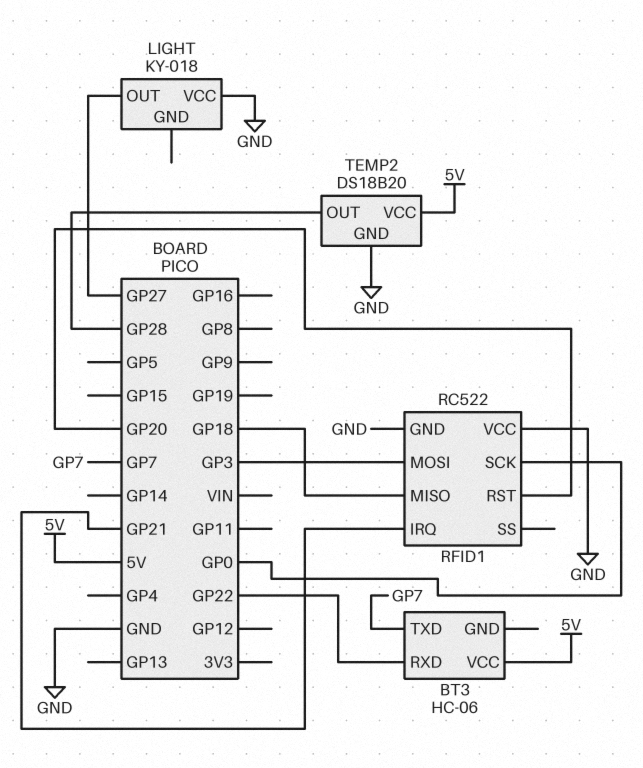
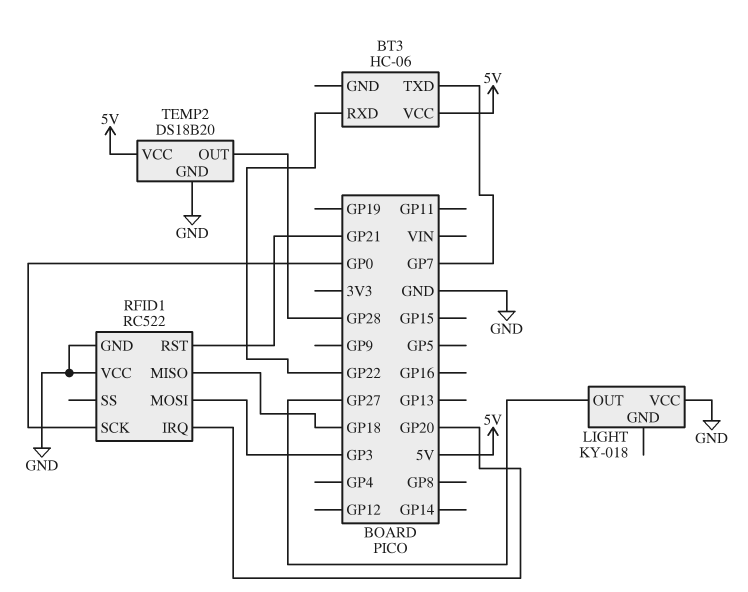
RFID1 pin IRQ: GP21 -> GP20
RFID1 pin RST: GP20 -> GP21

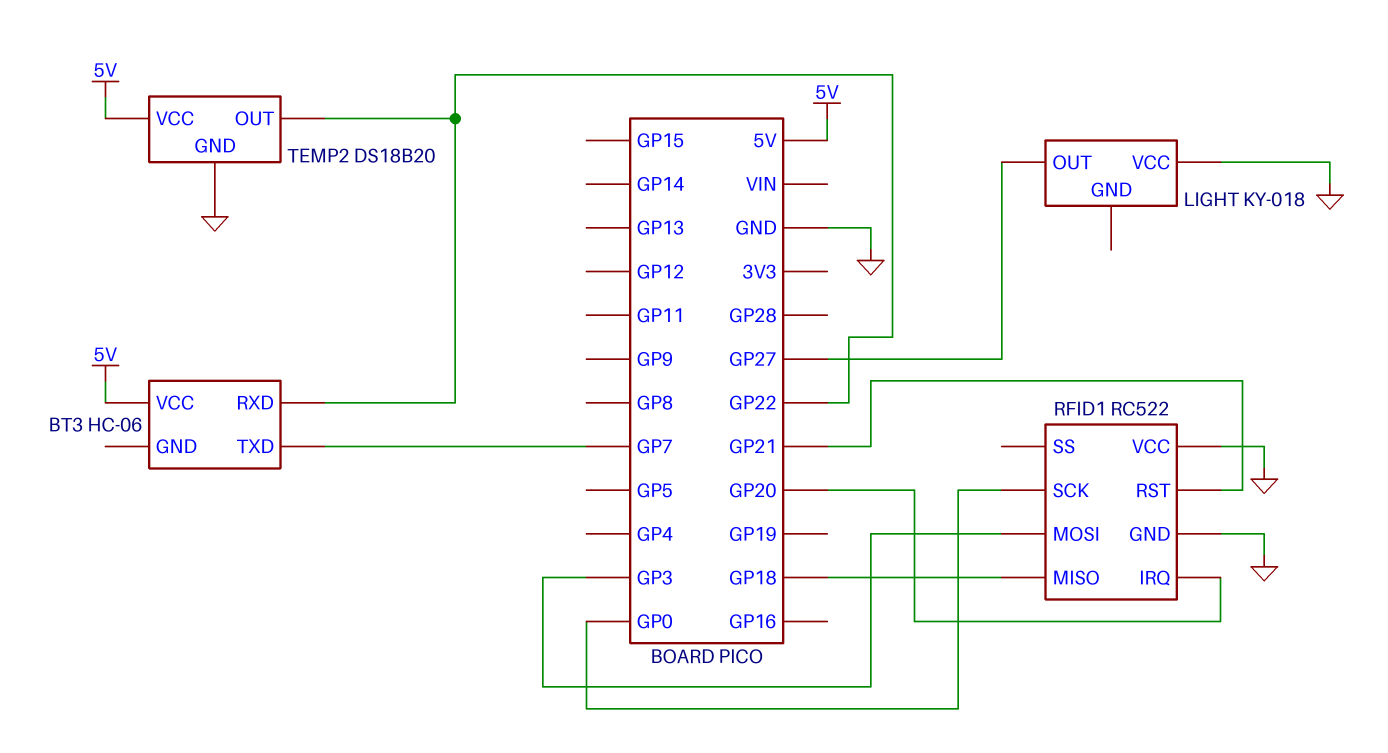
TEMP2 pin OUT: GP28 -> GP22

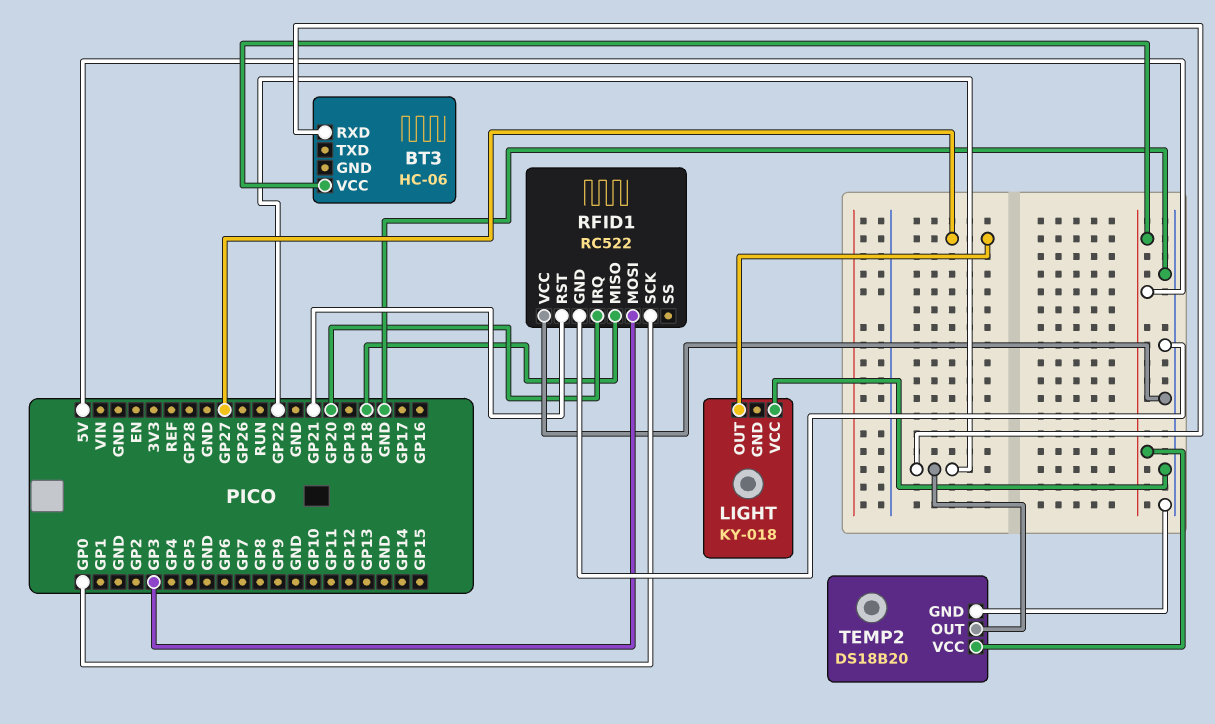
BT3 pin TXD: GP7 -> none

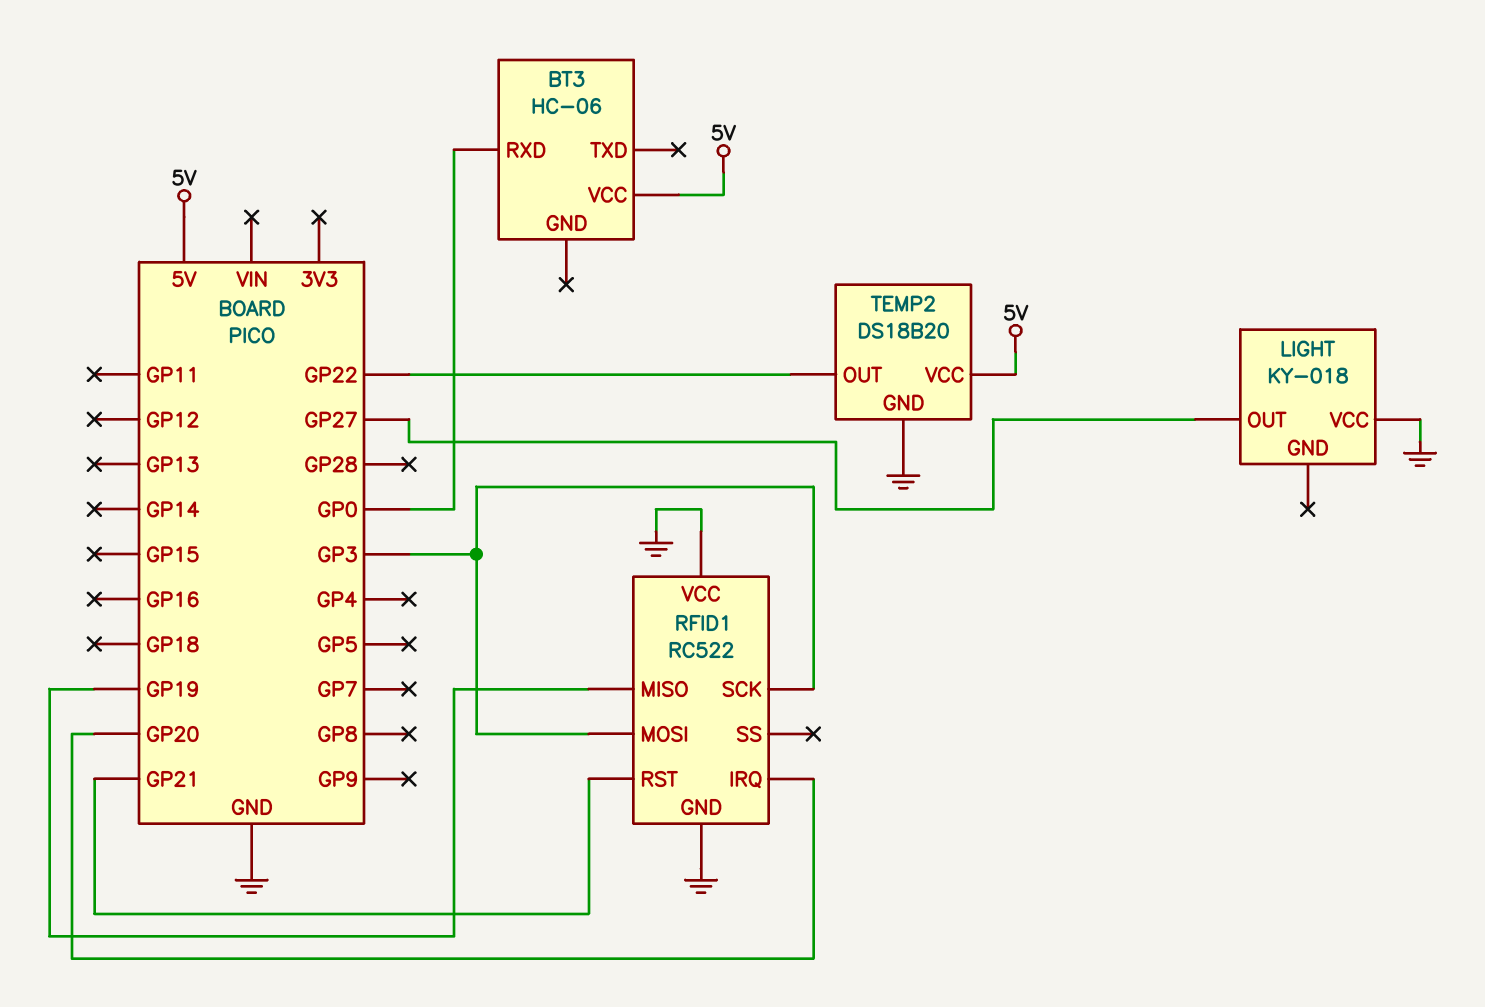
BT3 pin RXD: GP22 -> GP0
RFID1 pin MISO: GP18 -> GP19
RFID1 pin SCK: GP0 -> GP3

